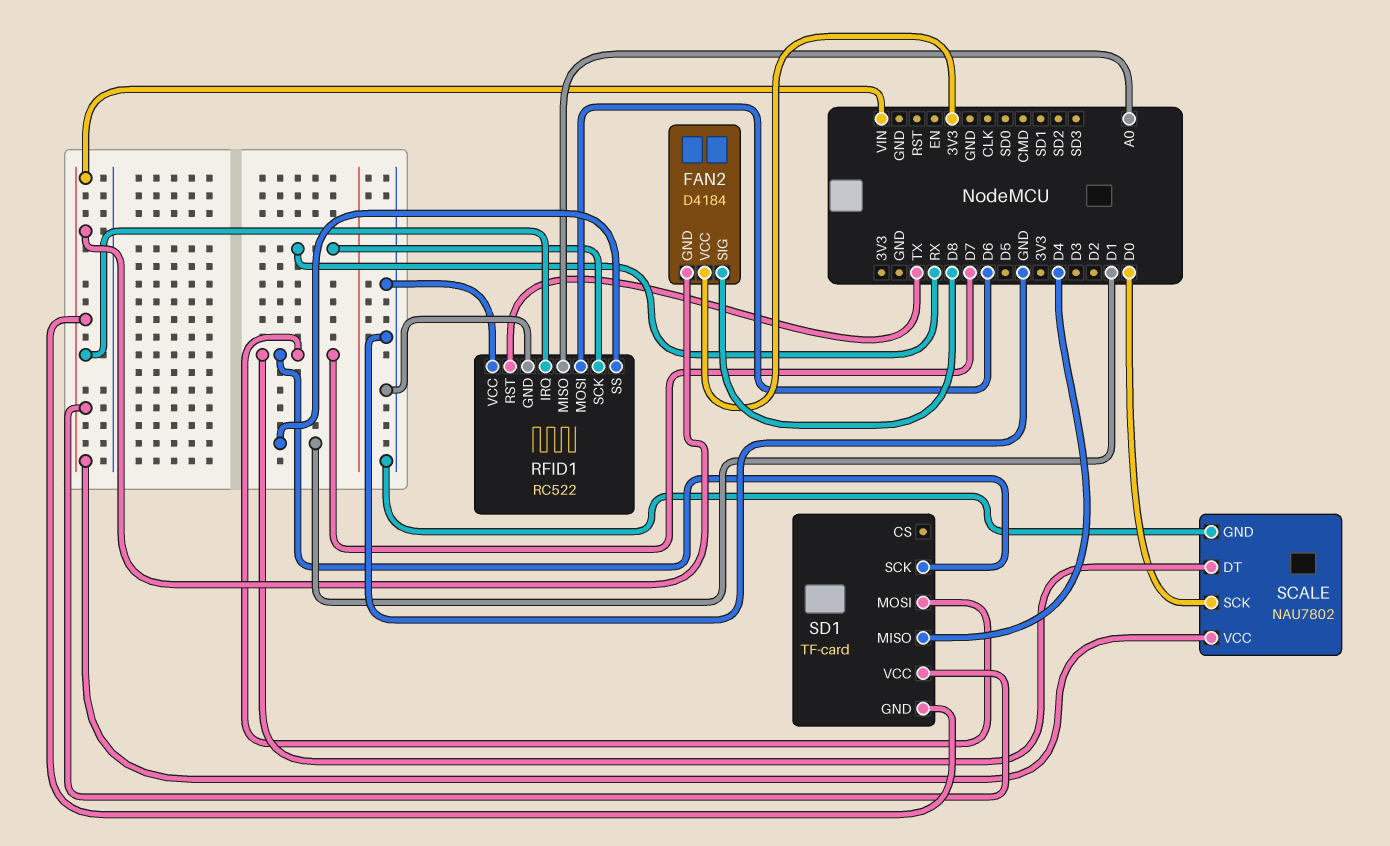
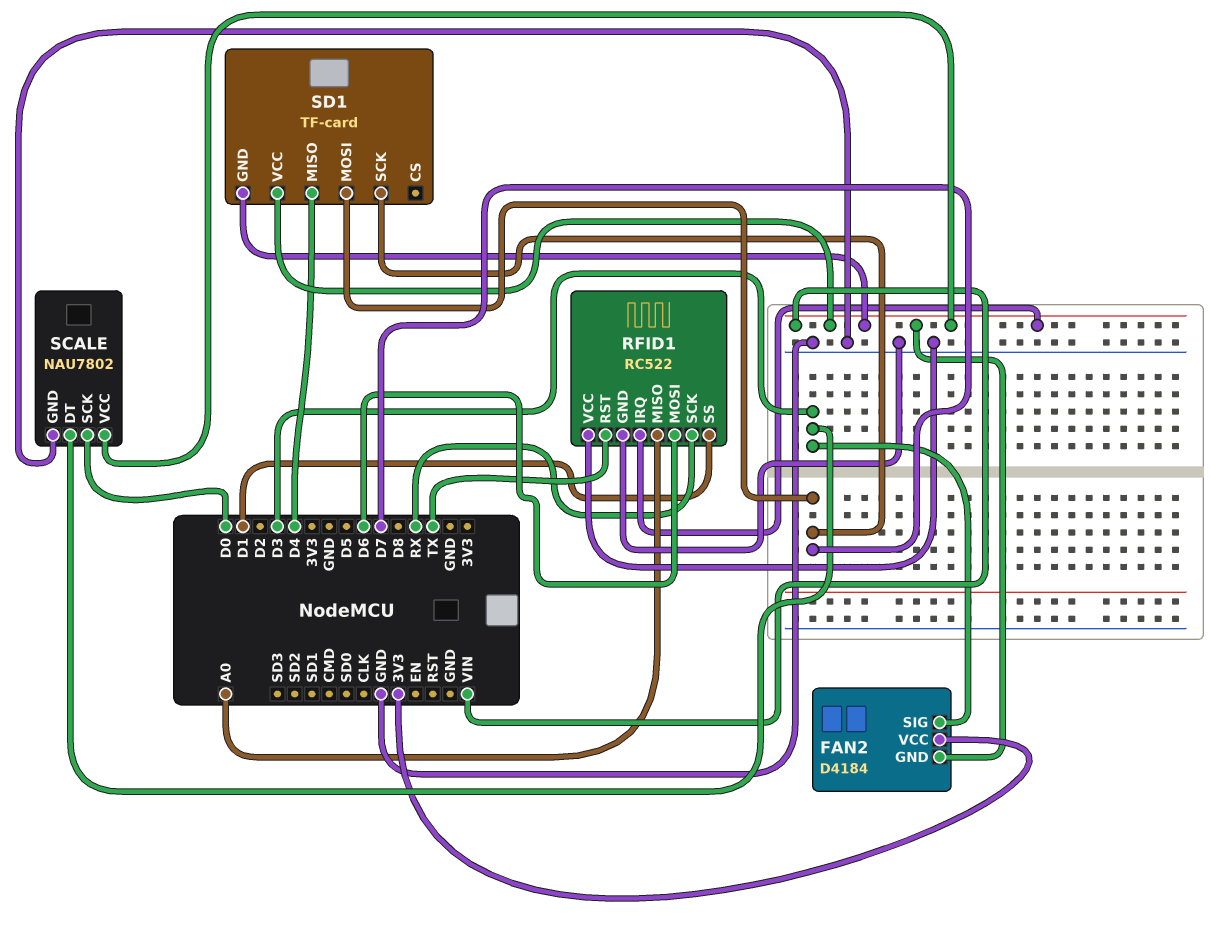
FAN2 pin SIG: D8 -> D3
SCALE pin DT: D7 -> D3

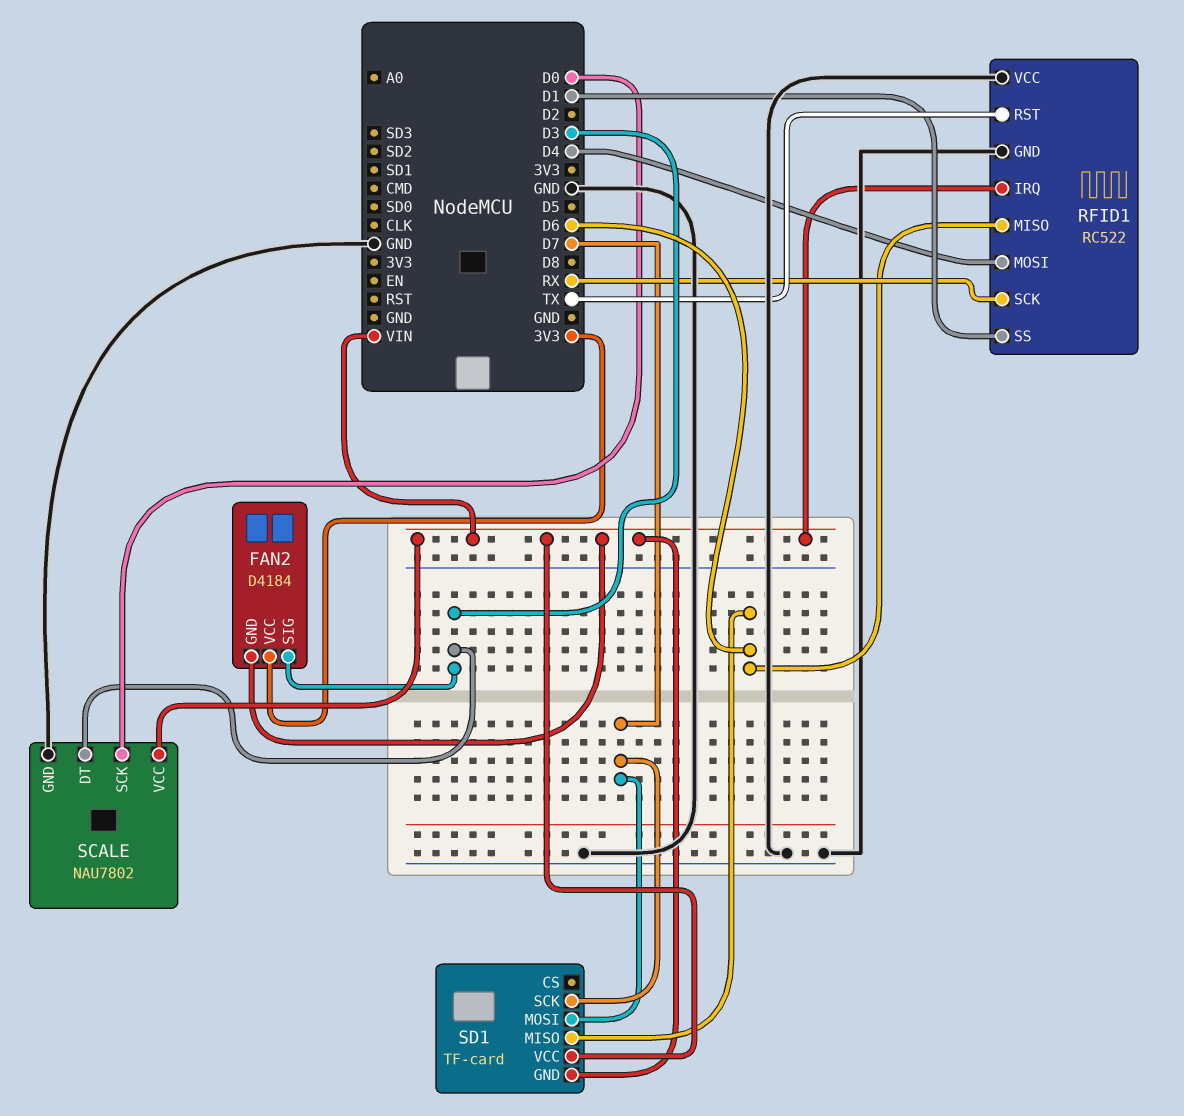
RFID1 pin MISO: A0 -> D6
RFID1 pin MOSI: D6 -> D4
SD1 pin MISO: D4 -> D6

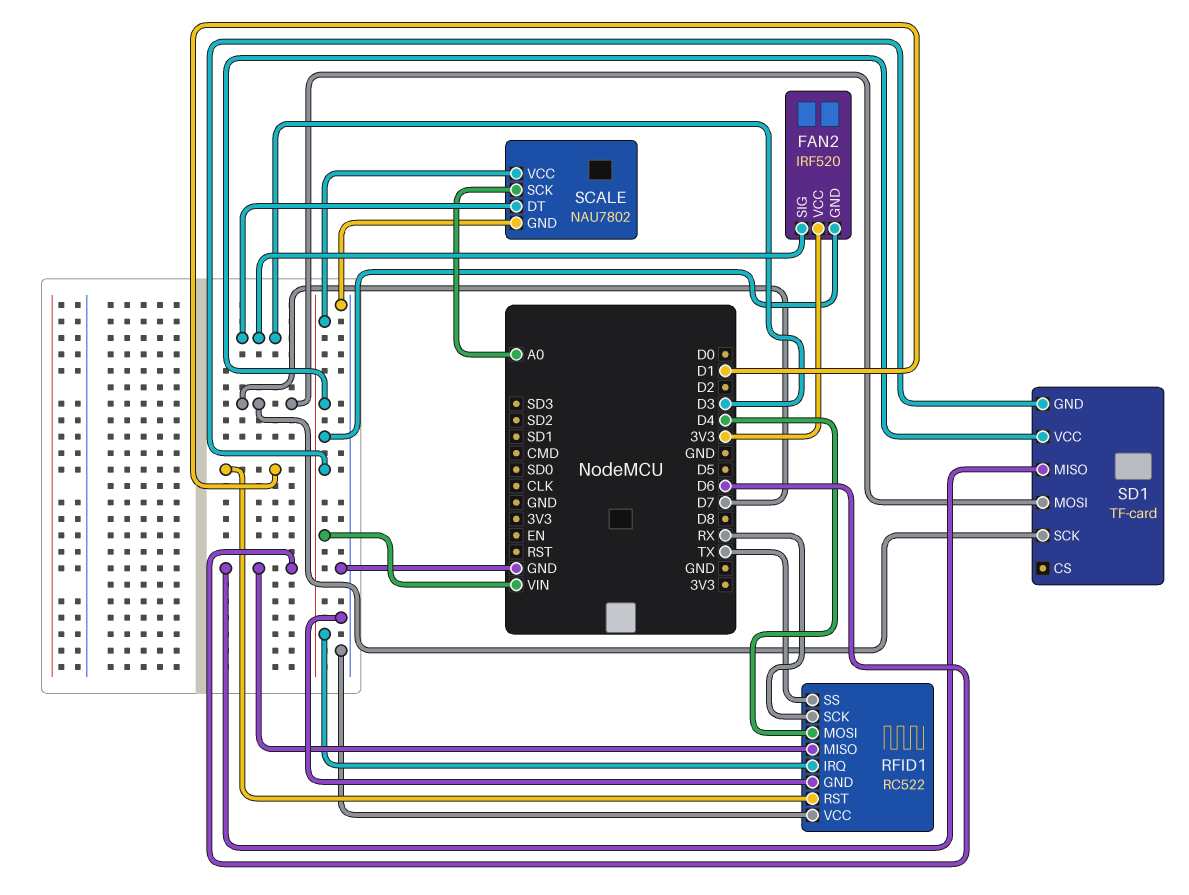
FAN2: D4184 -> IRF520
RFID1 pin RST: TX -> D1
RFID1 pin SS: D1 -> TX
SCALE pin SCK: D0 -> A0

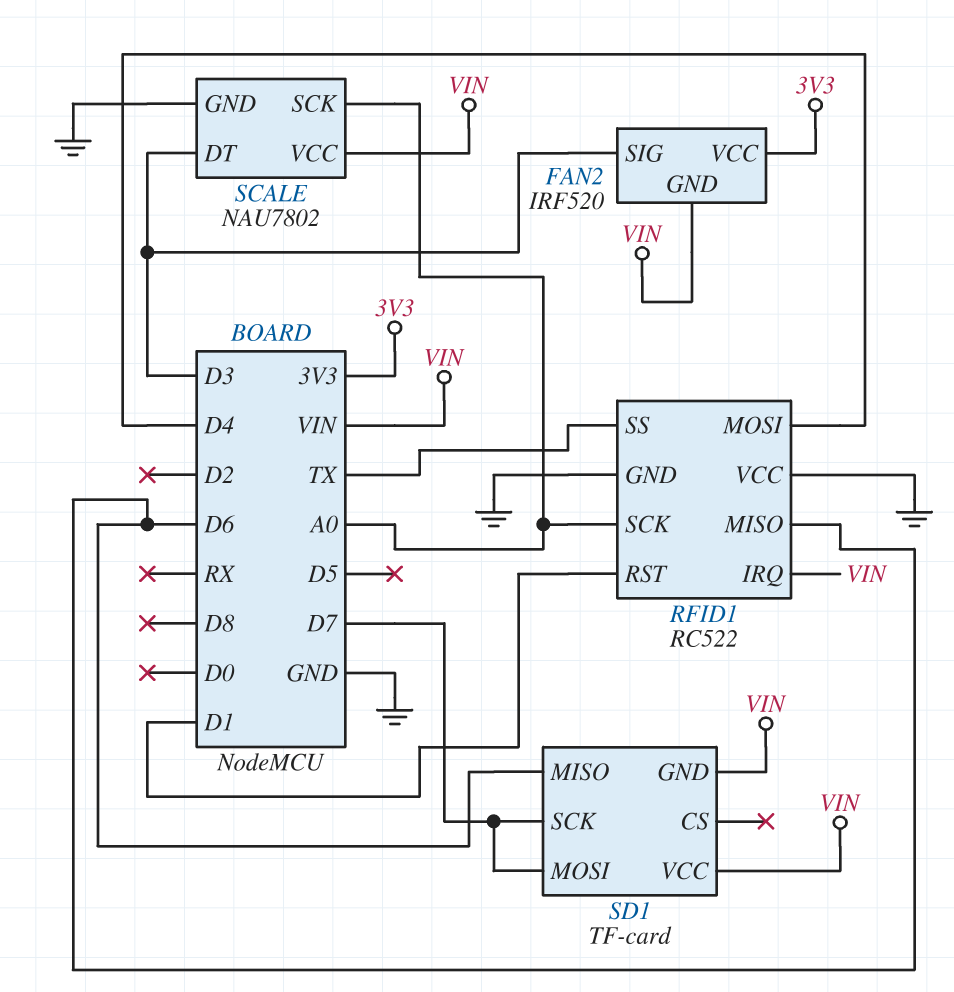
RFID1 pin SCK: RX -> A0

